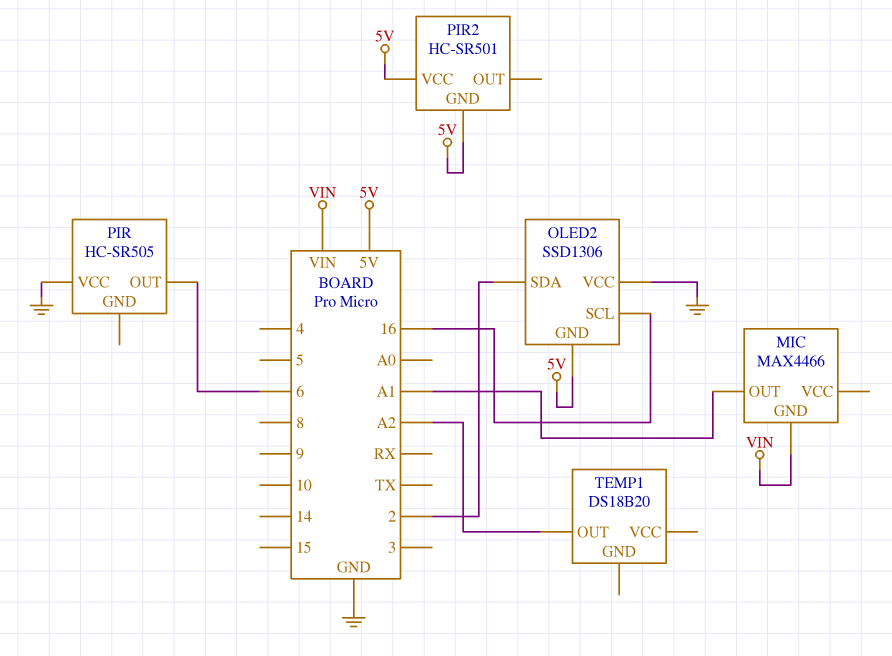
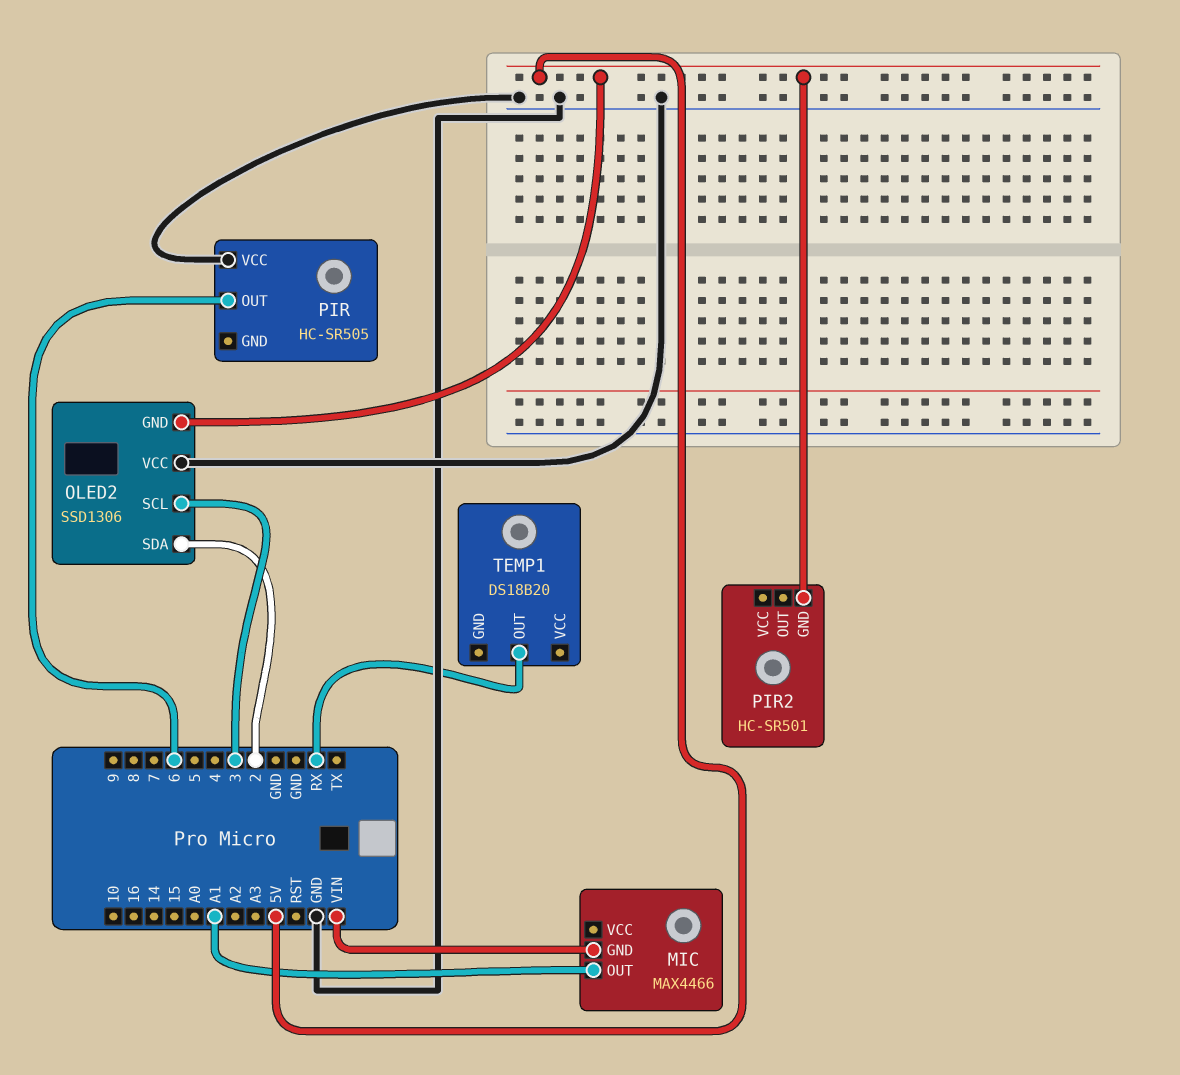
OLED2 pin SCL: 16 -> 3
PIR2 pin VCC: 5V -> none
TEMP1 pin OUT: A2 -> RX

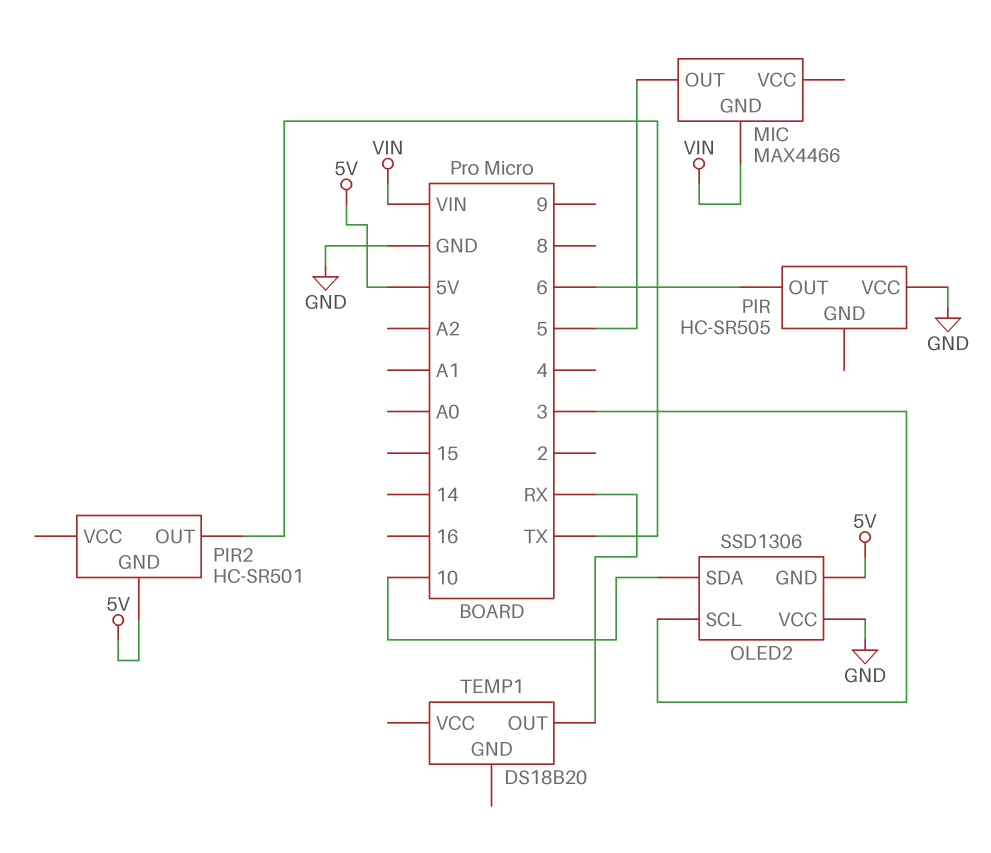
MIC pin OUT: A1 -> 5
OLED2 pin SDA: 2 -> 10
PIR2 pin OUT: none -> TX

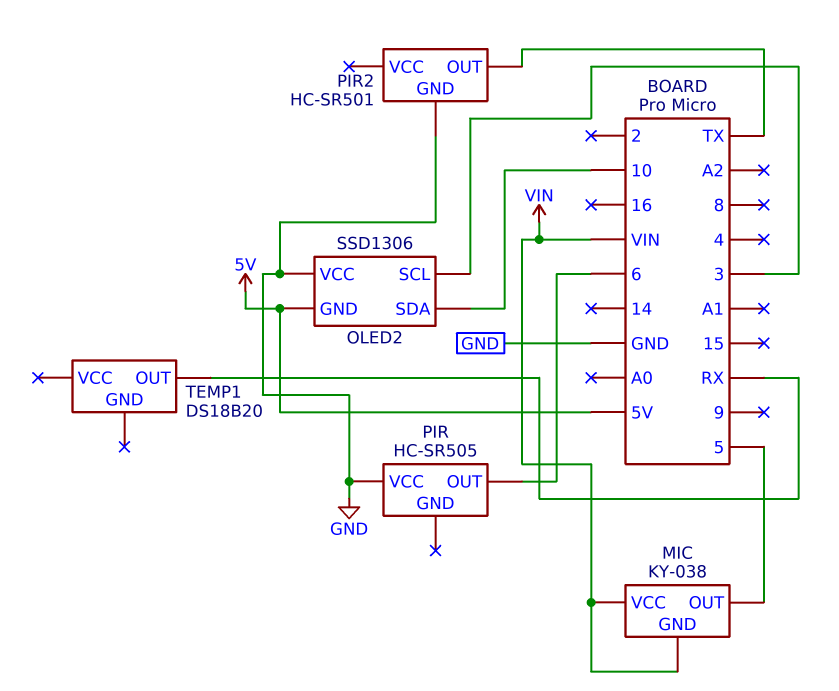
MIC: MAX4466 -> KY-038
MIC pin VCC: none -> VIN
PIR2 pin GND: 5V -> GND

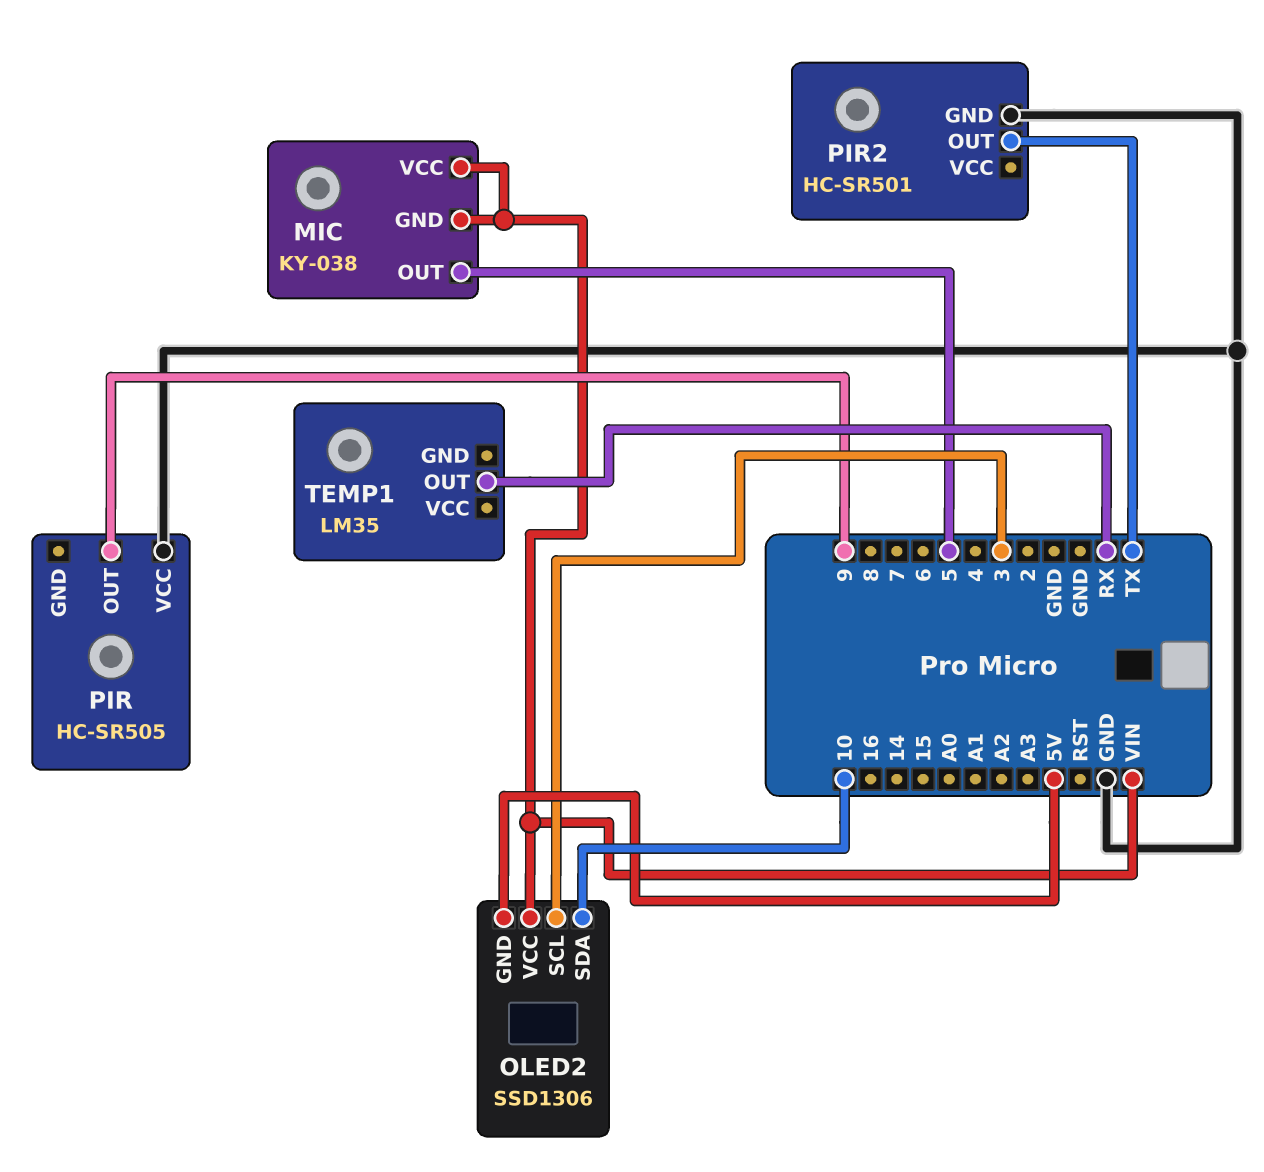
OLED2 pin VCC: GND -> VIN
PIR pin OUT: 6 -> 9
TEMP1: DS18B20 -> LM35

